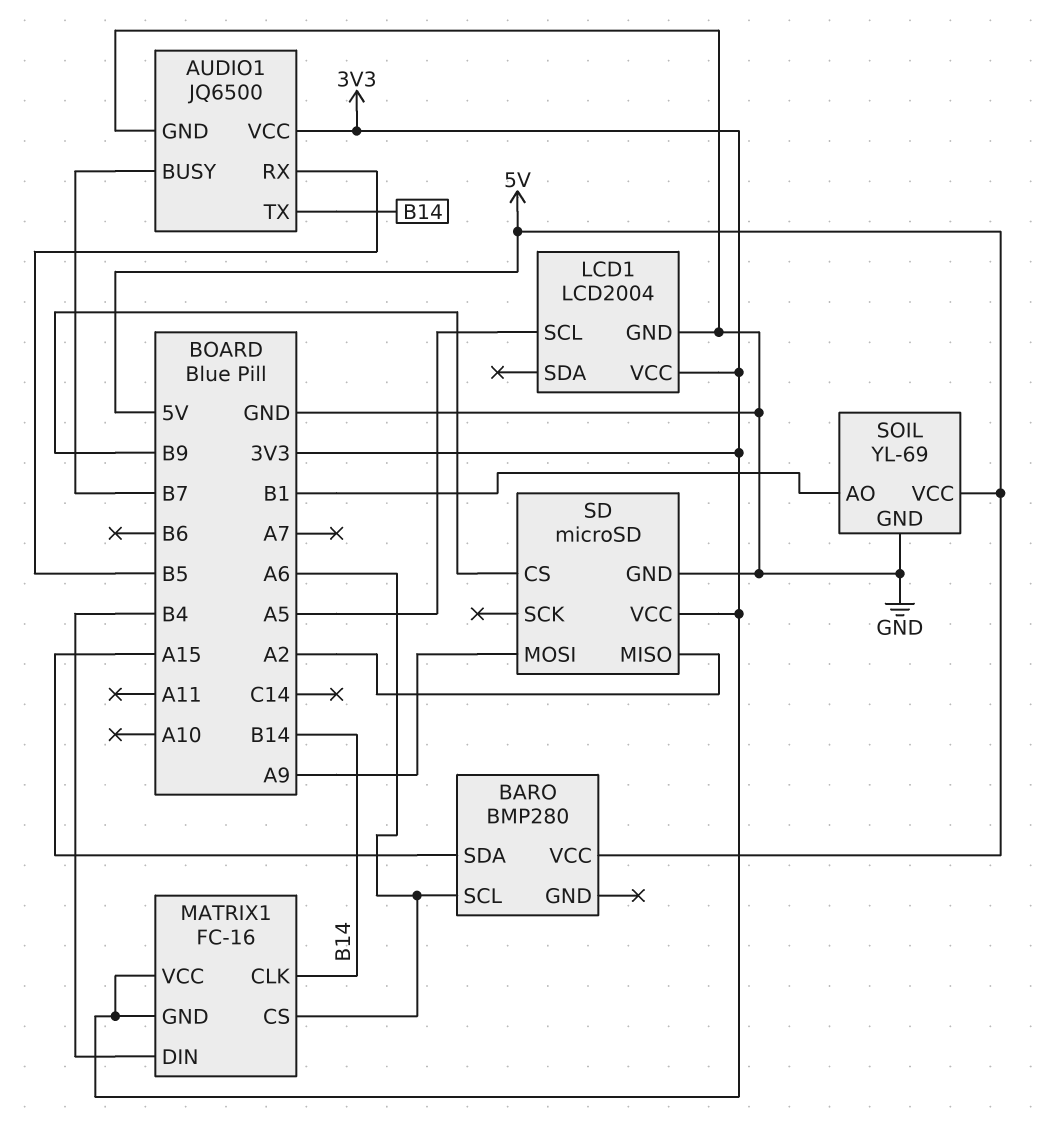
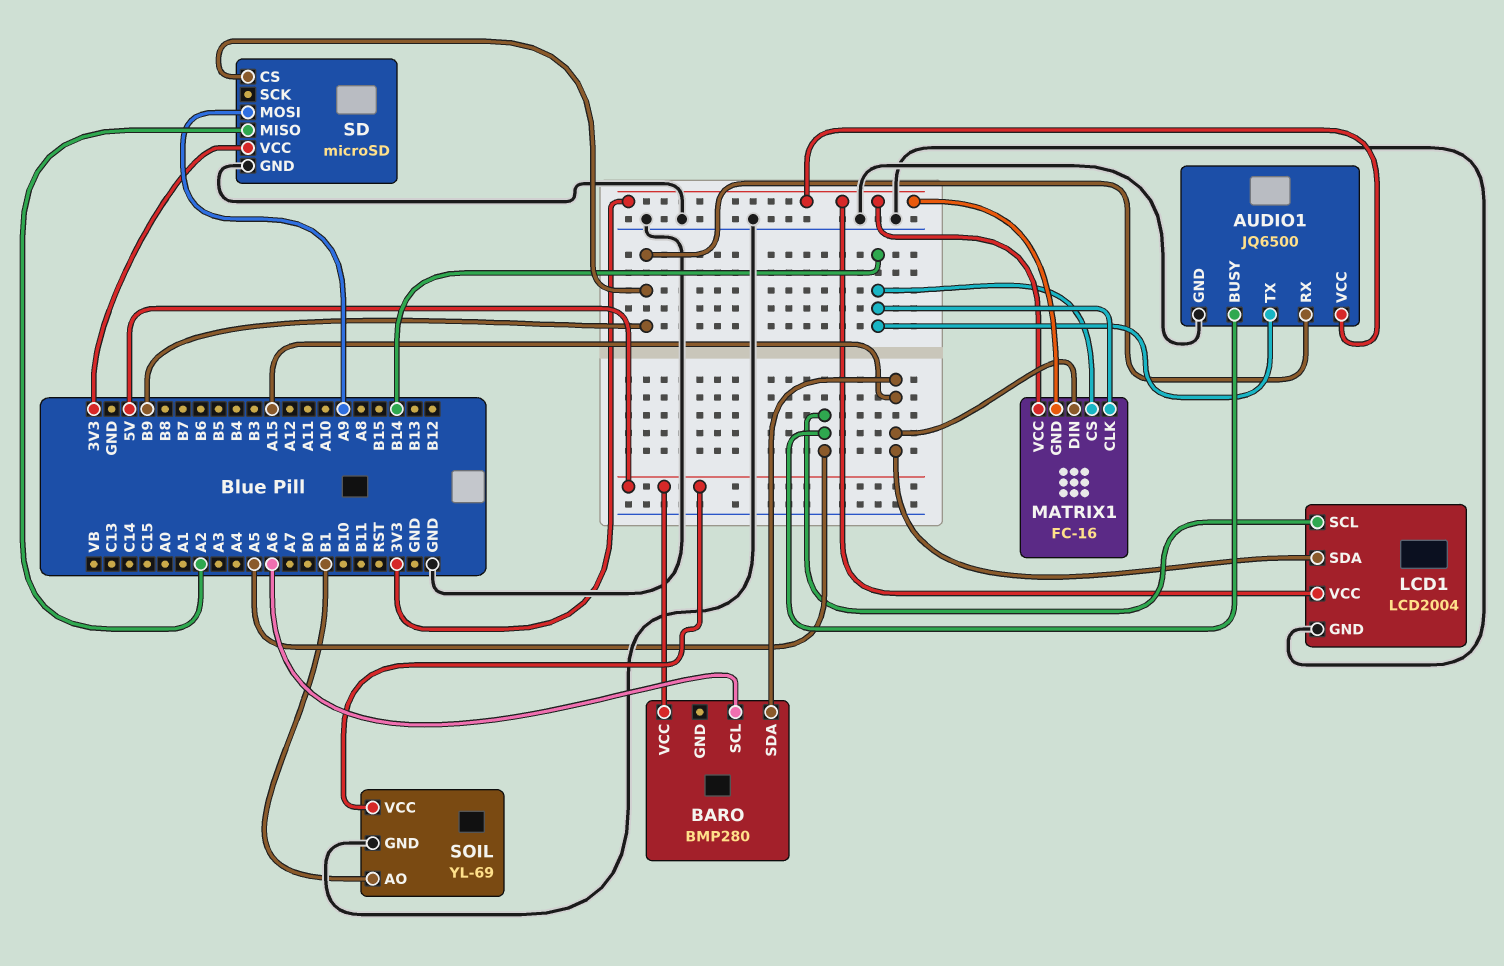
AUDIO1 pin BUSY: B7 -> A5
AUDIO1 pin RX: B5 -> B9
LCD1 pin SDA: none -> A15
MATRIX1 pin CS: A6 -> B14
MATRIX1 pin DIN: B4 -> A15

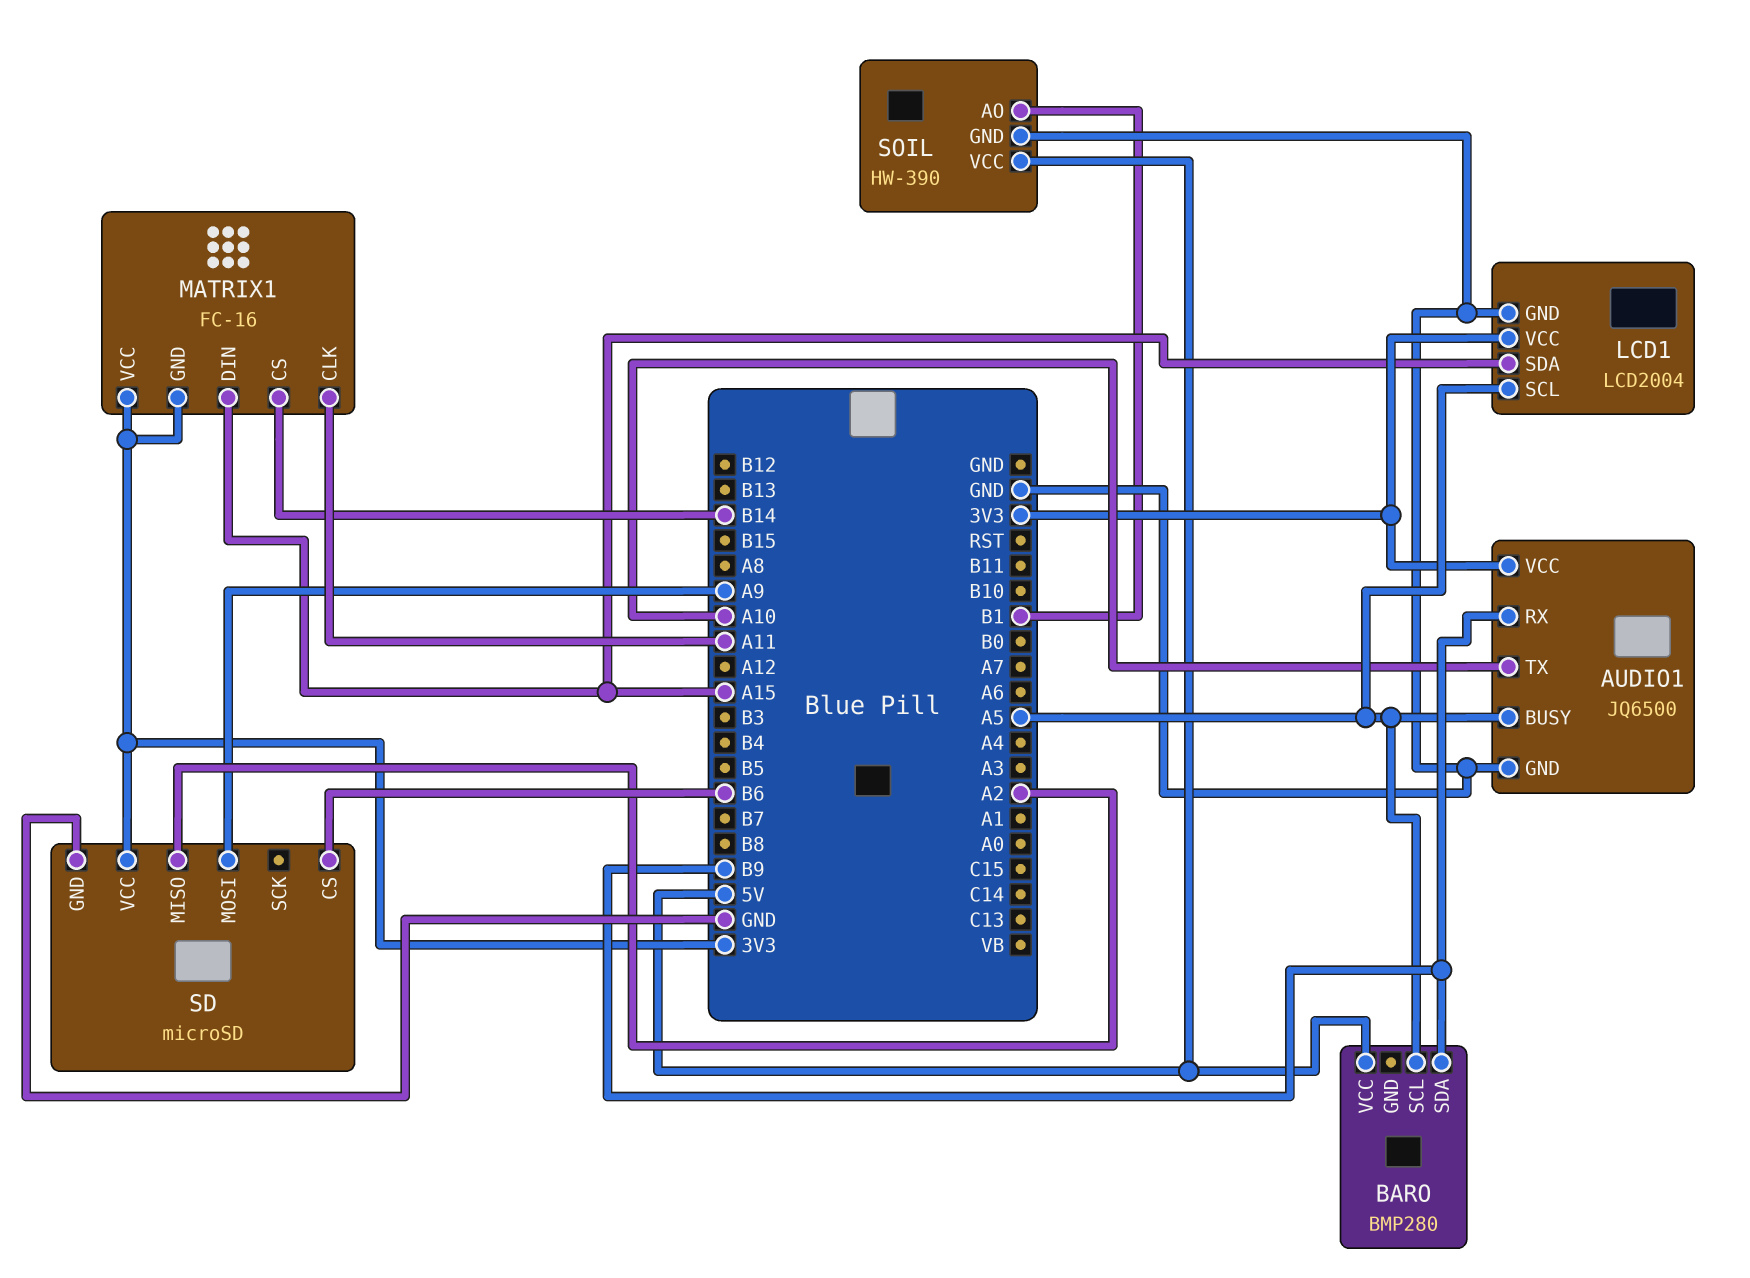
AUDIO1 pin TX: B14 -> A10
BARO pin SCL: A6 -> A5
BARO pin SDA: A15 -> B9
MATRIX1 pin CLK: B14 -> A11
SD pin CS: B9 -> B6
SOIL: YL-69 -> HW-390

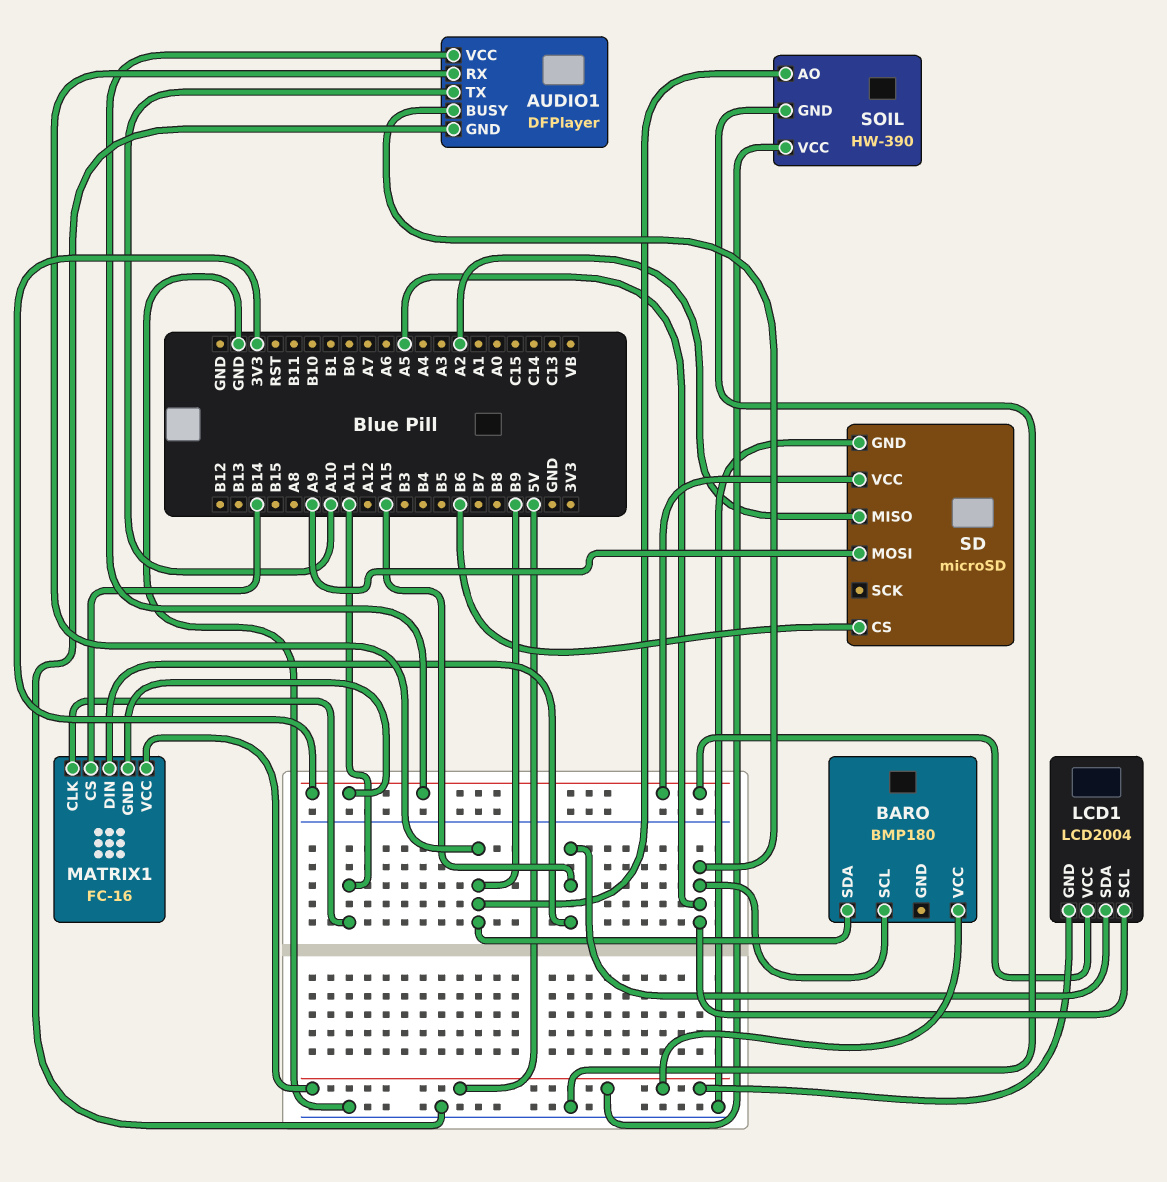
AUDIO1: JQ6500 -> DFPlayer
BARO: BMP280 -> BMP180
LCD1 pin GND: GND -> 5V
MATRIX1 pin VCC: 3V3 -> 5V
SOIL pin AO: B1 -> B9

